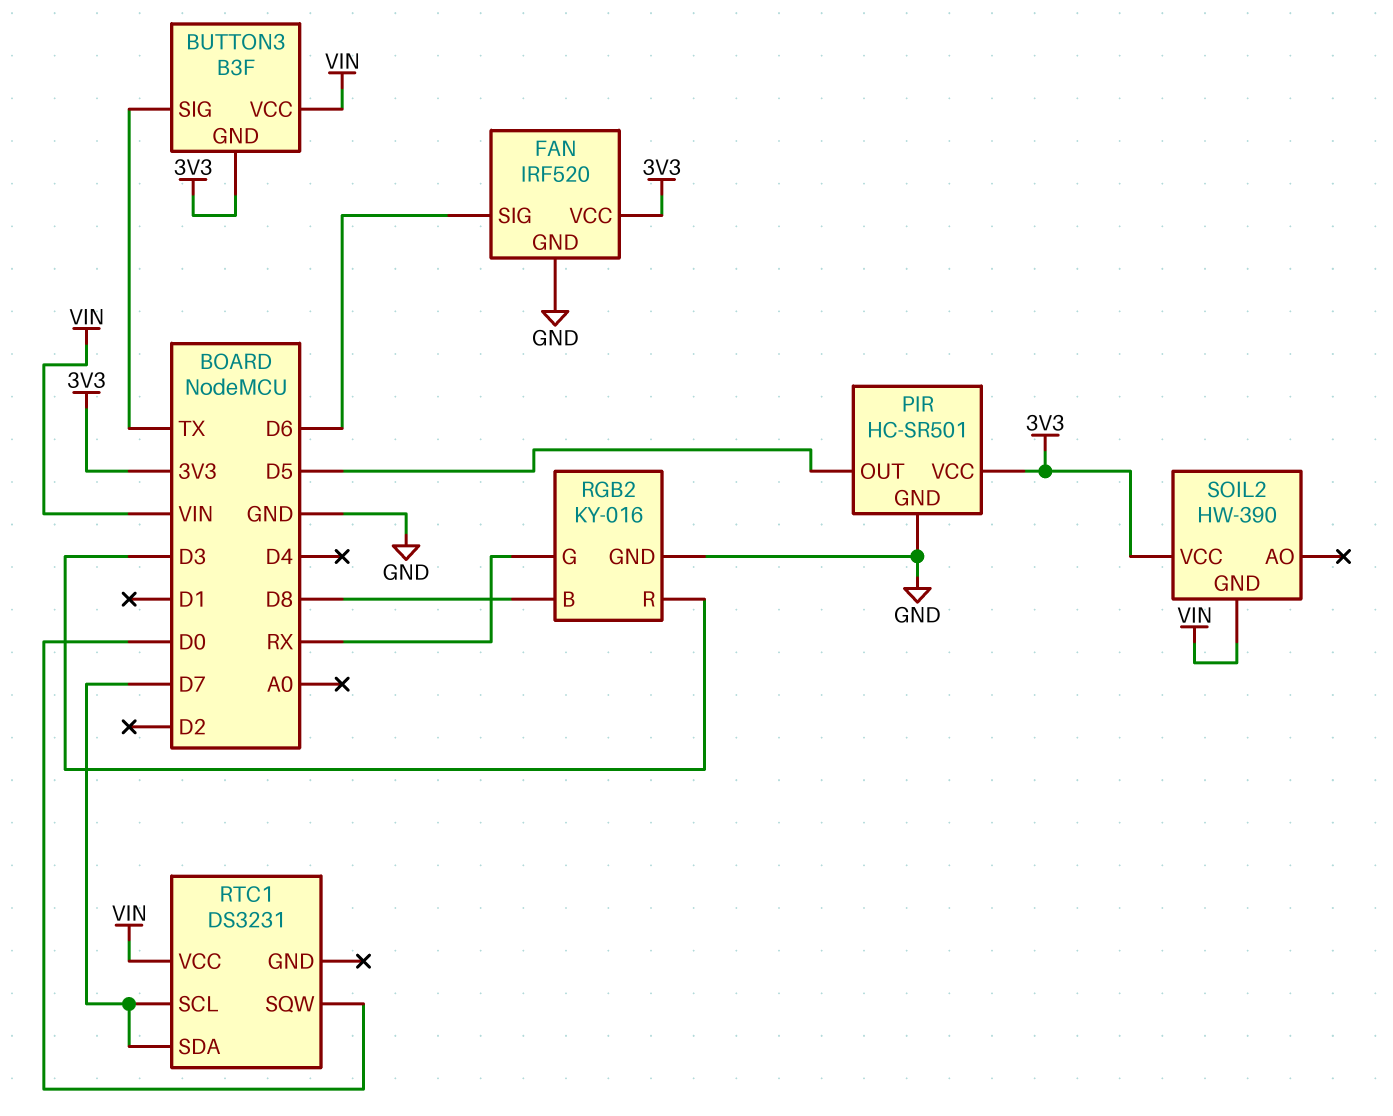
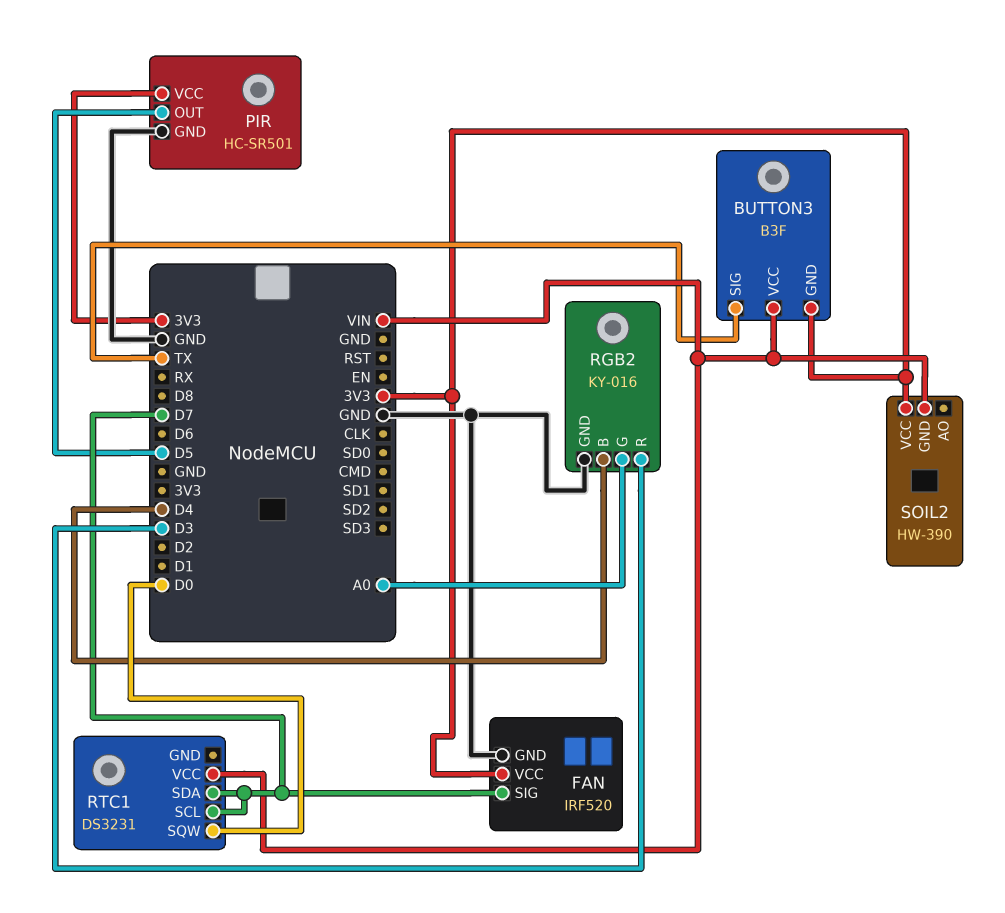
FAN pin SIG: D6 -> D7
RGB2 pin B: D8 -> D4
RGB2 pin G: RX -> A0

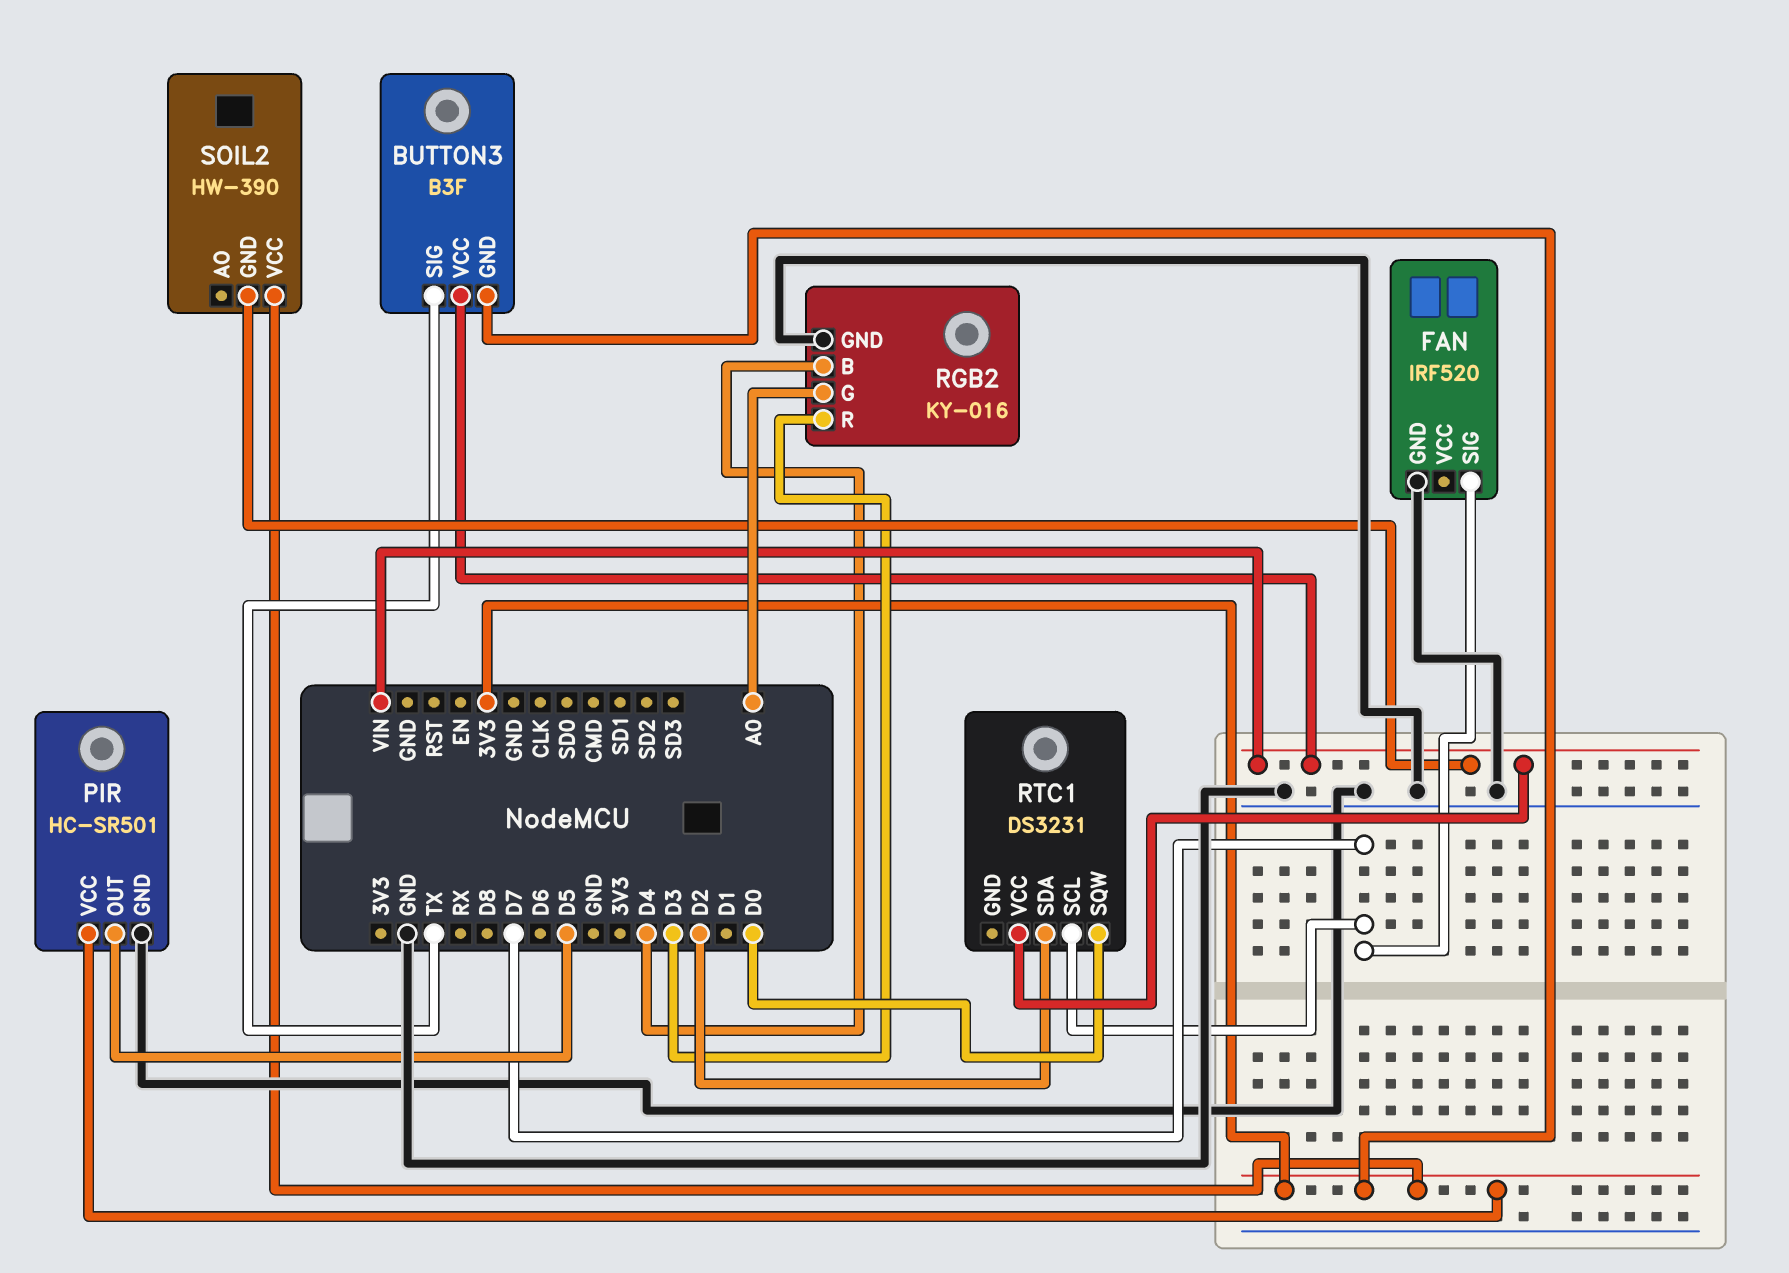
FAN pin VCC: 3V3 -> none
RTC1 pin SDA: D7 -> D2

